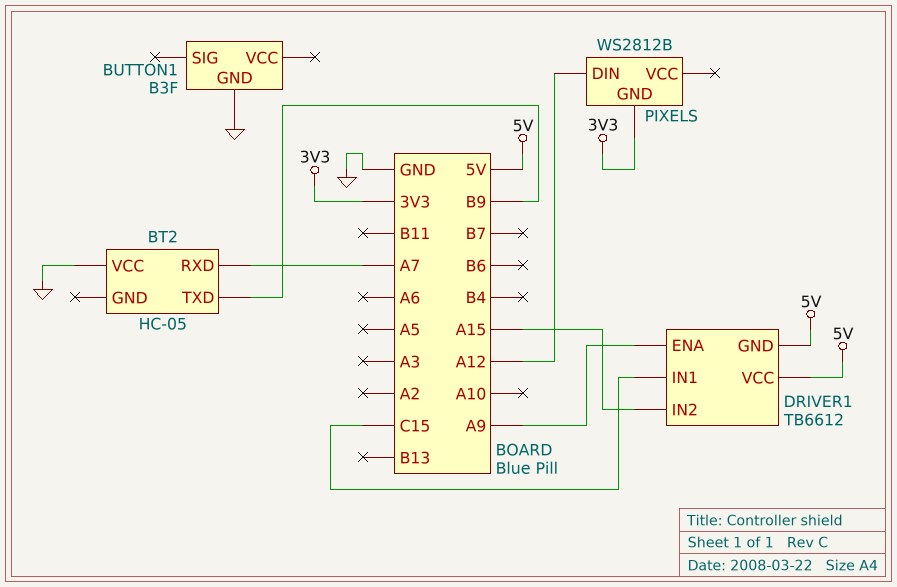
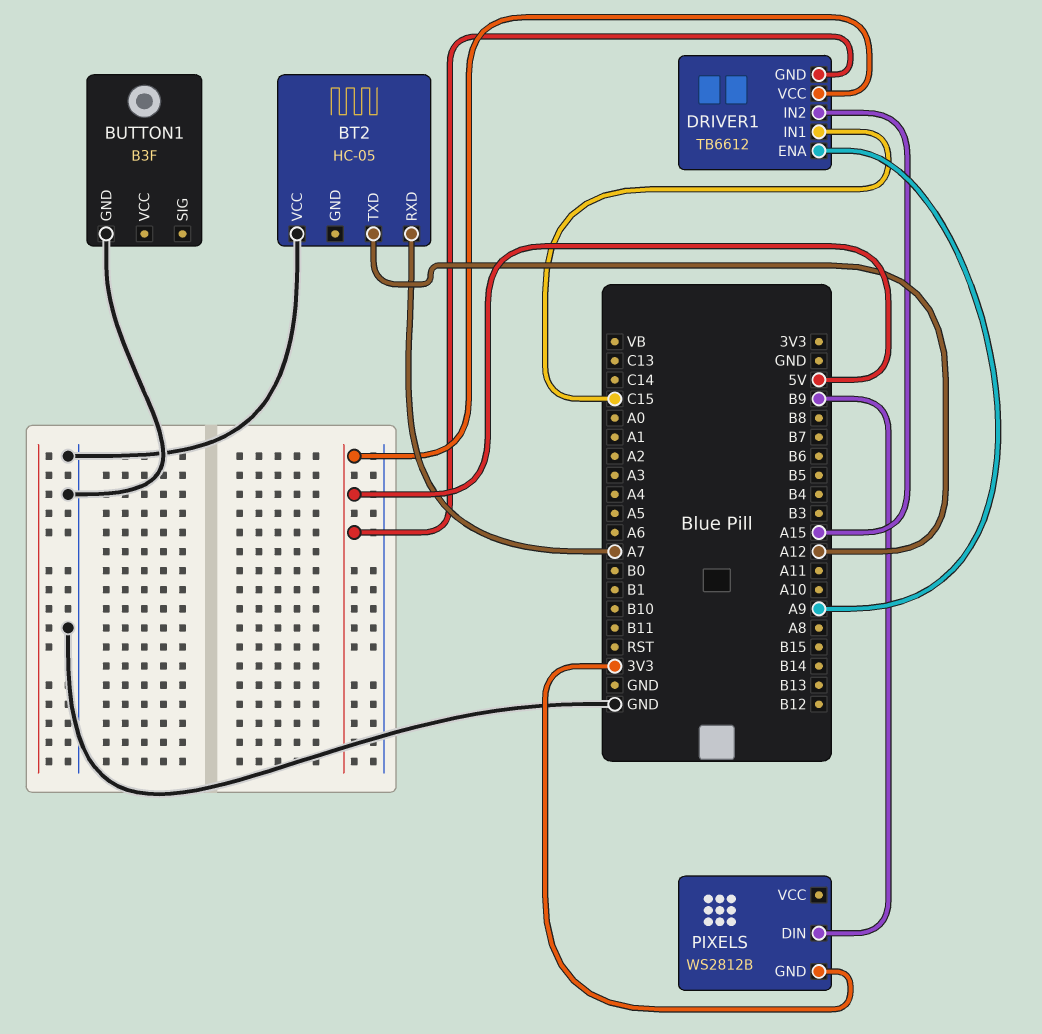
BT2 pin TXD: B9 -> A12
PIXELS pin DIN: A12 -> B9

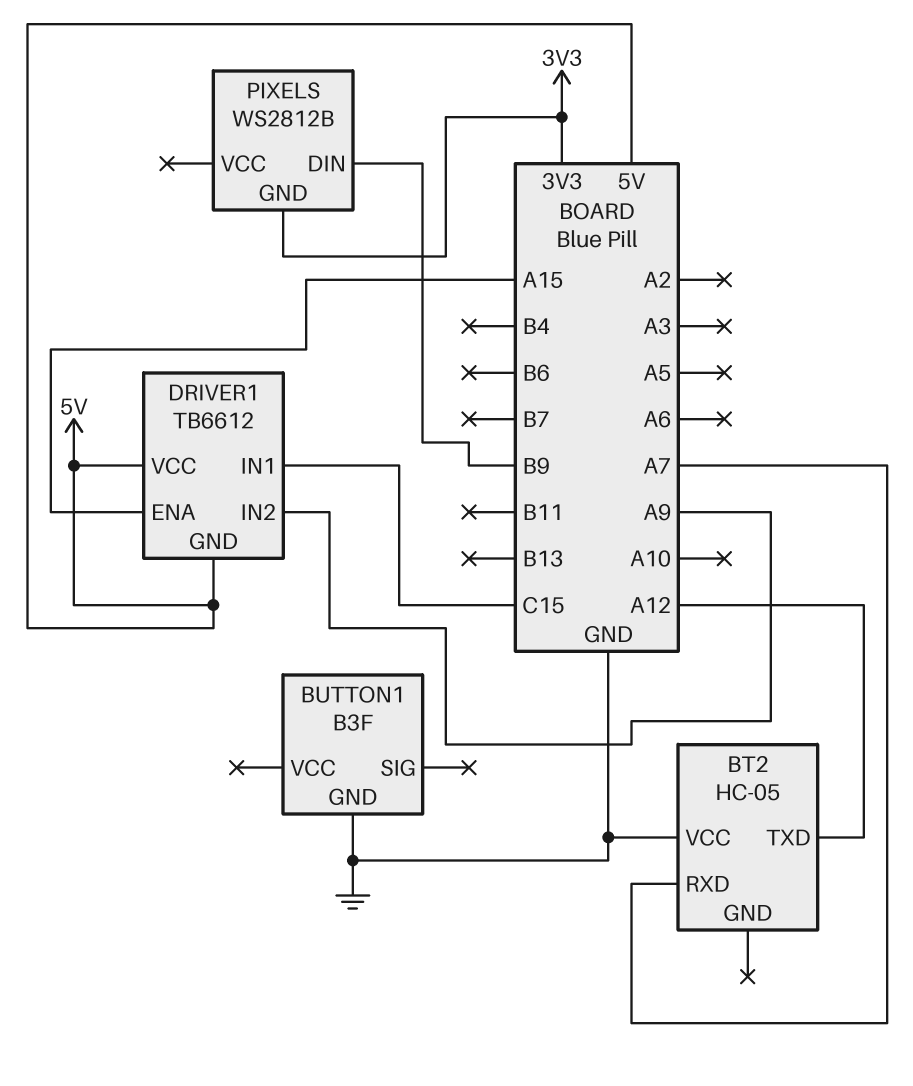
DRIVER1 pin ENA: A9 -> A15
DRIVER1 pin IN2: A15 -> A9

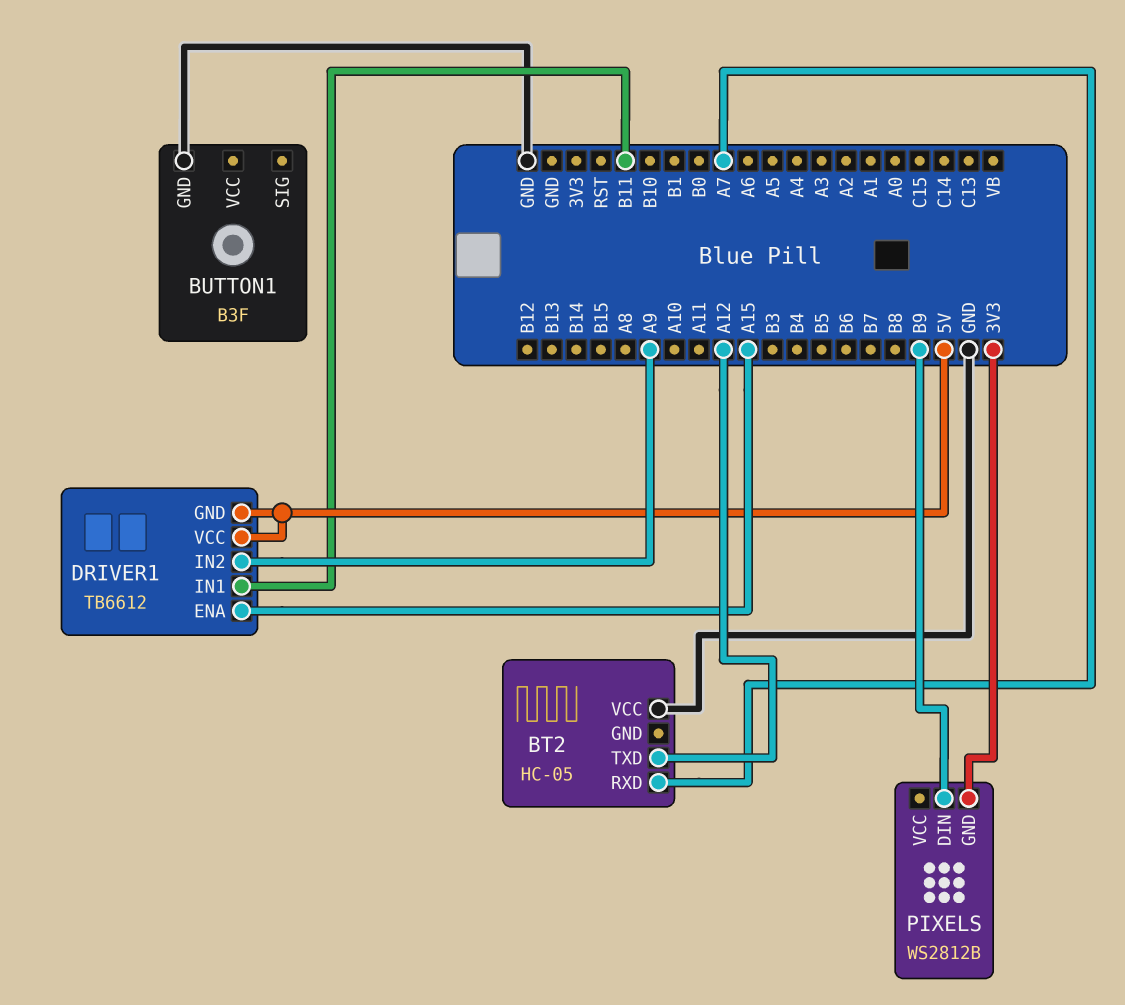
DRIVER1 pin IN1: C15 -> B11

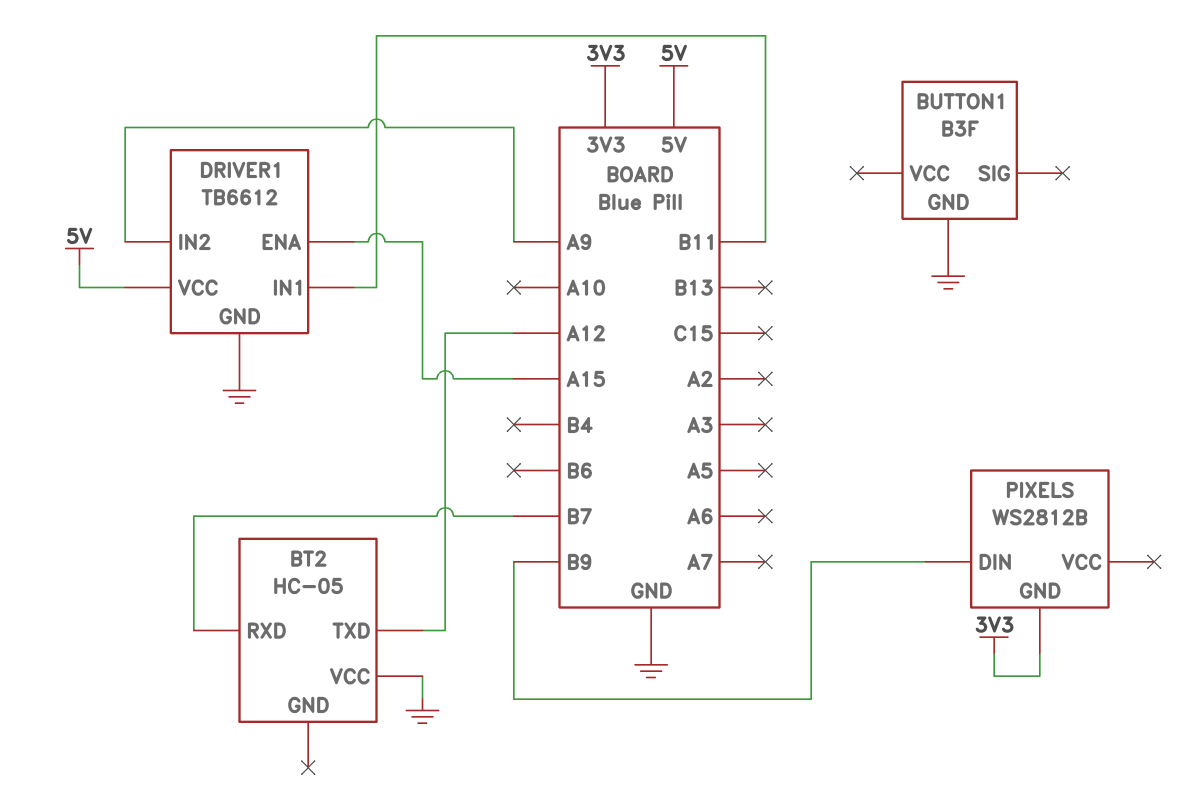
BT2 pin RXD: A7 -> B7
DRIVER1 pin GND: 5V -> GND

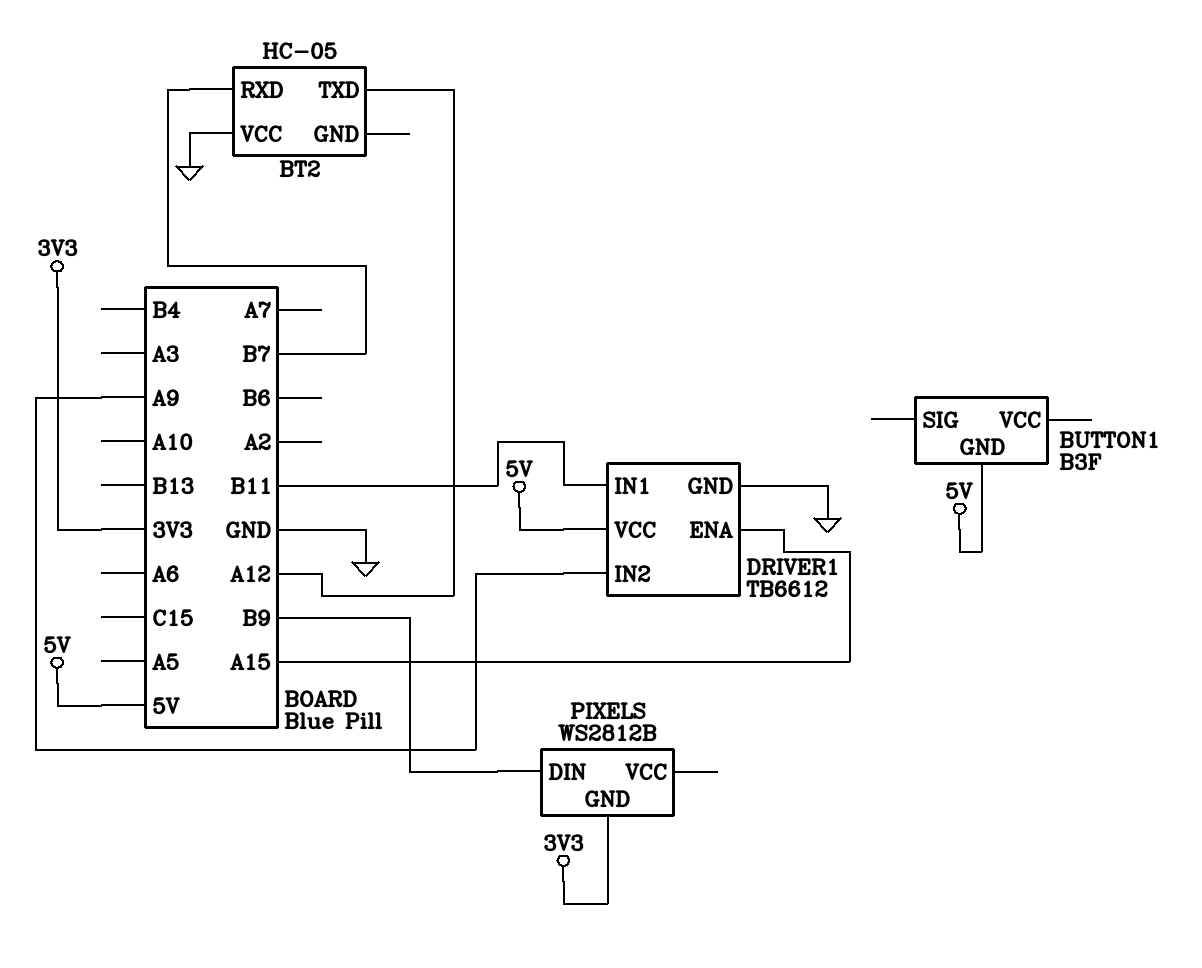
BUTTON1 pin GND: GND -> 5V

